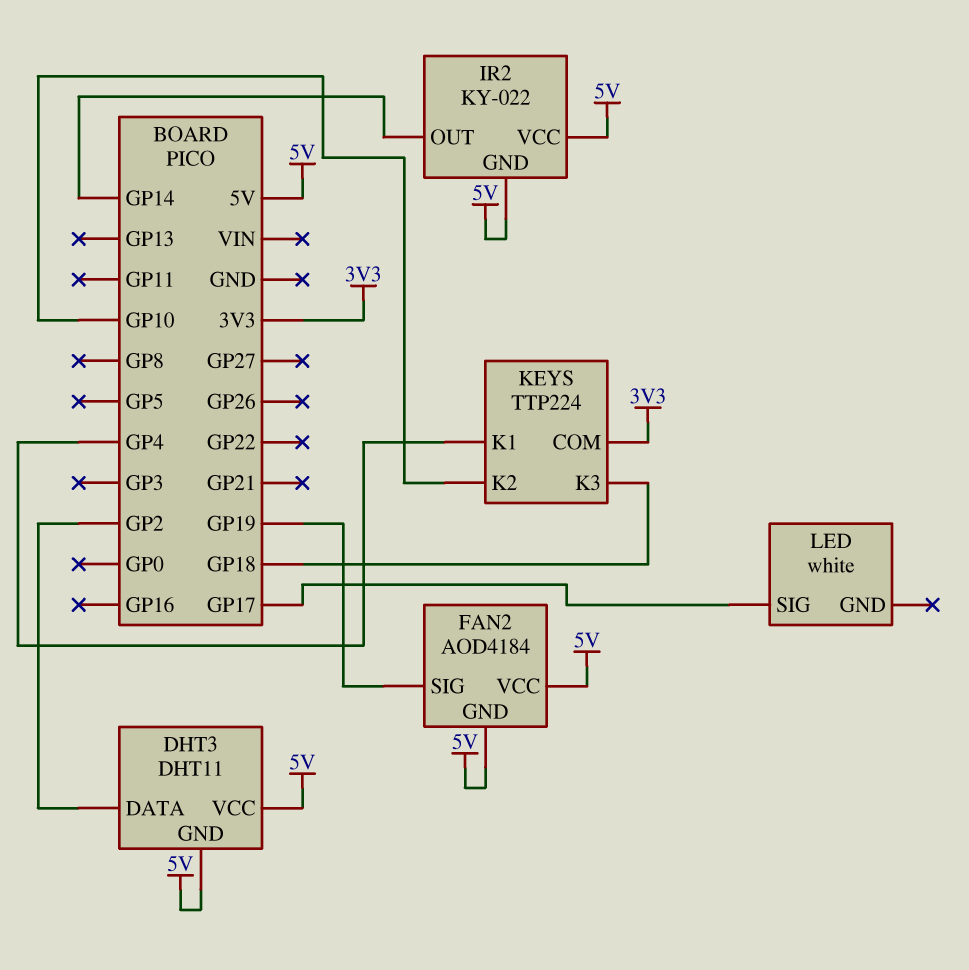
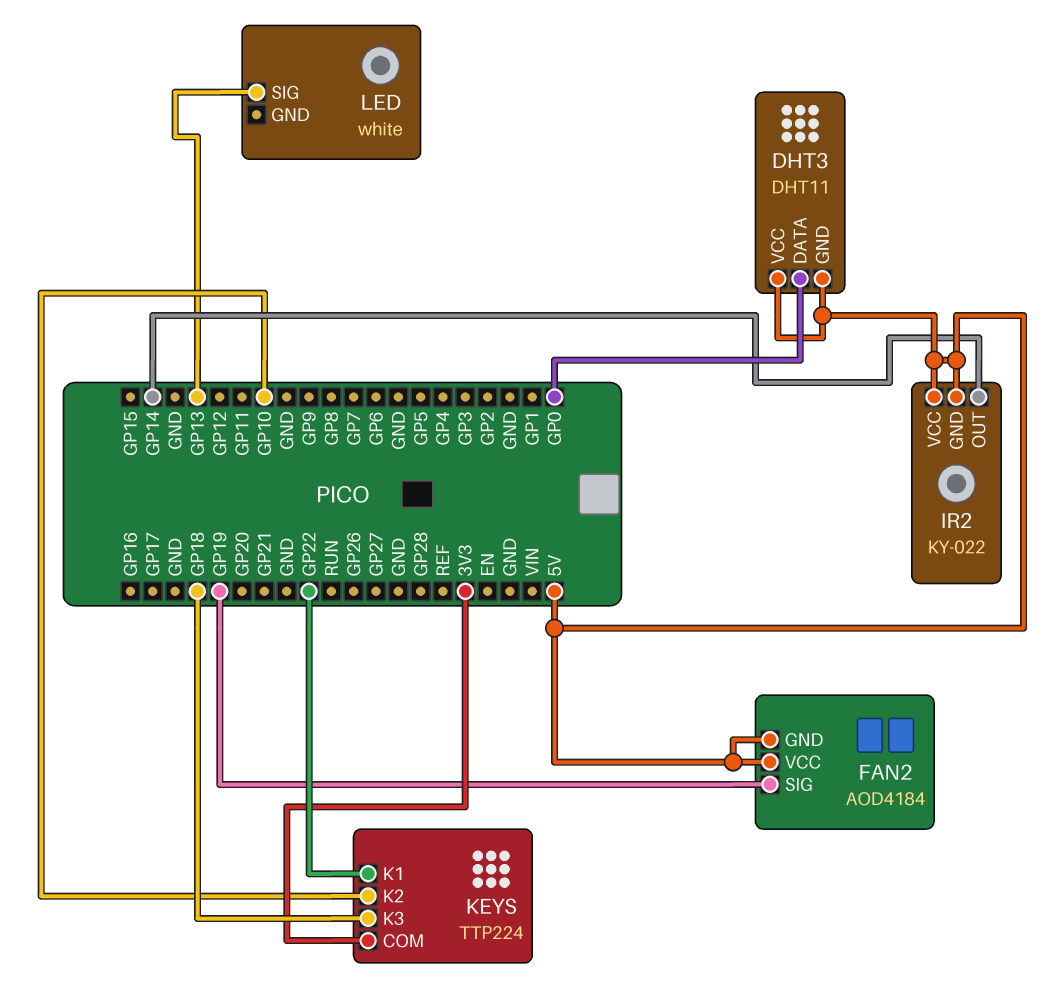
DHT3 pin DATA: GP2 -> GP0
KEYS pin K1: GP4 -> GP22
LED pin SIG: GP17 -> GP13

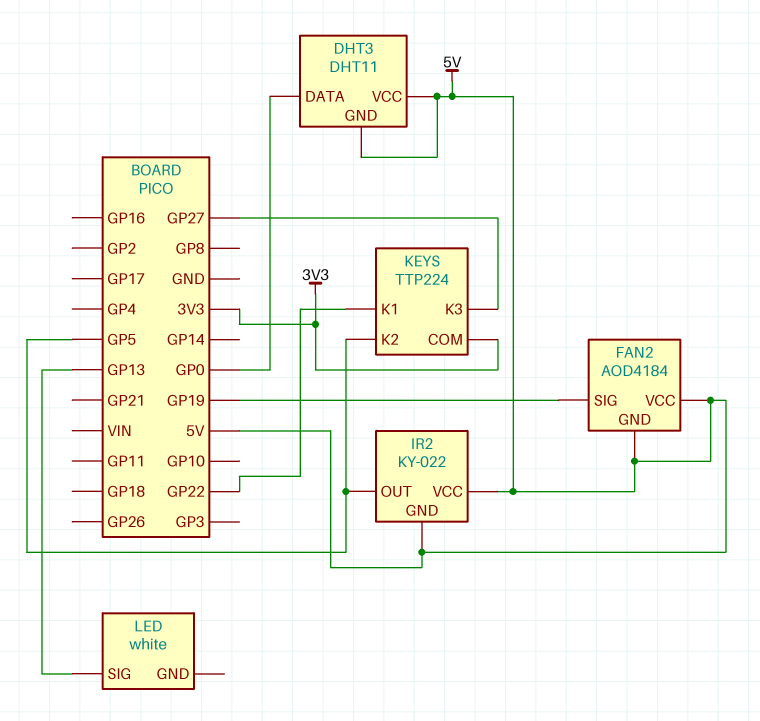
IR2 pin OUT: GP14 -> GP5
KEYS pin K2: GP10 -> GP5
KEYS pin K3: GP18 -> GP27

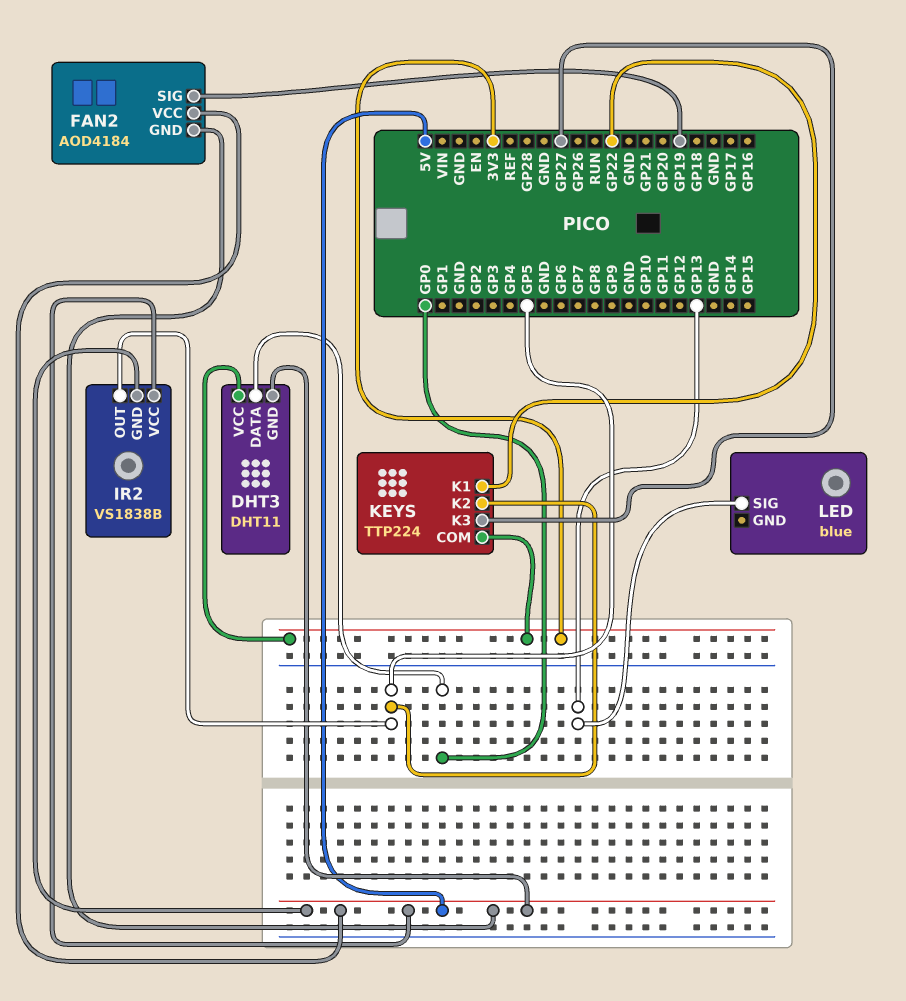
DHT3 pin VCC: 5V -> 3V3
IR2: KY-022 -> VS1838B
LED: white -> blue

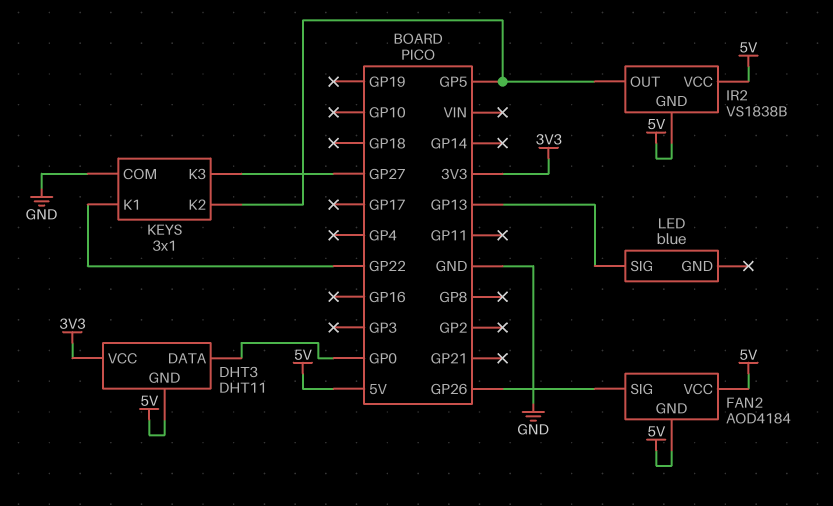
FAN2 pin SIG: GP19 -> GP26
KEYS: TTP224 -> 3x1
KEYS pin COM: 3V3 -> GND

